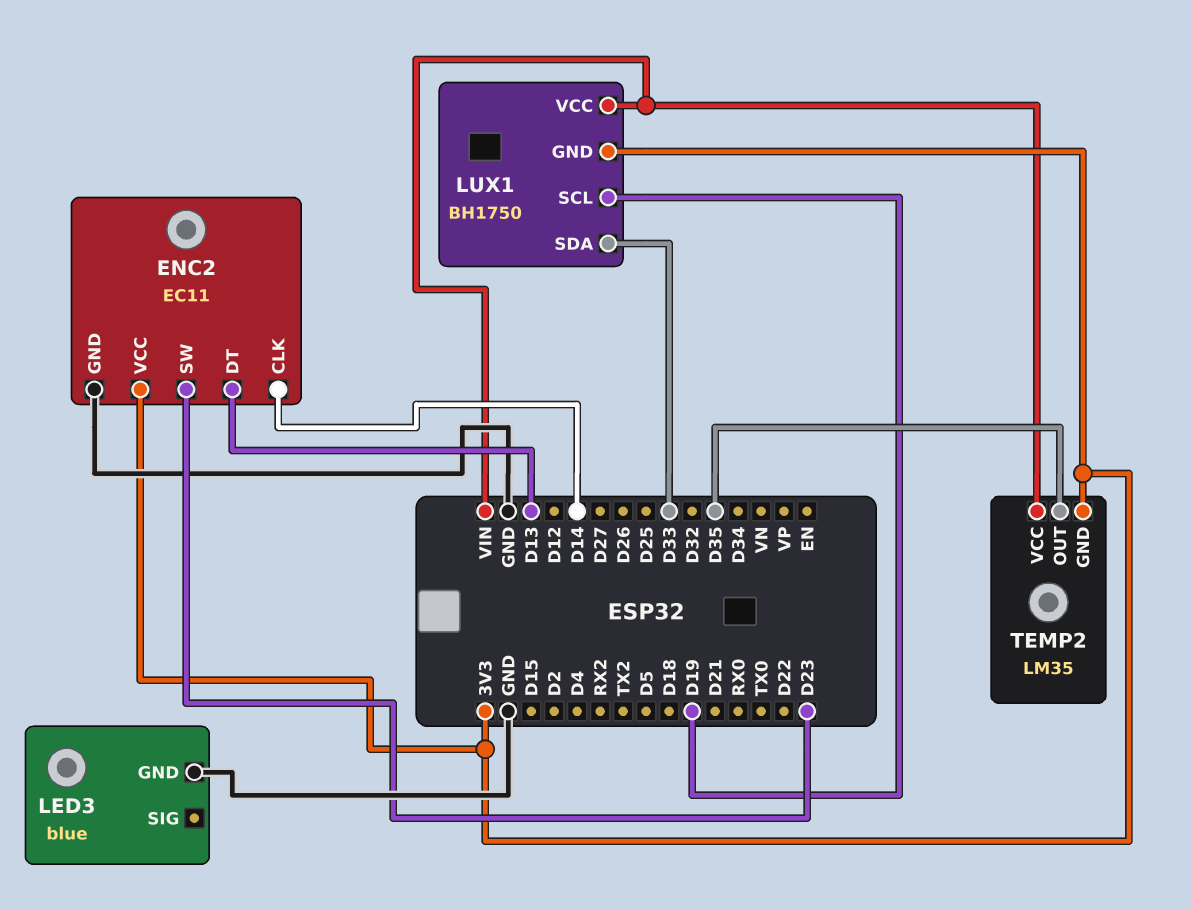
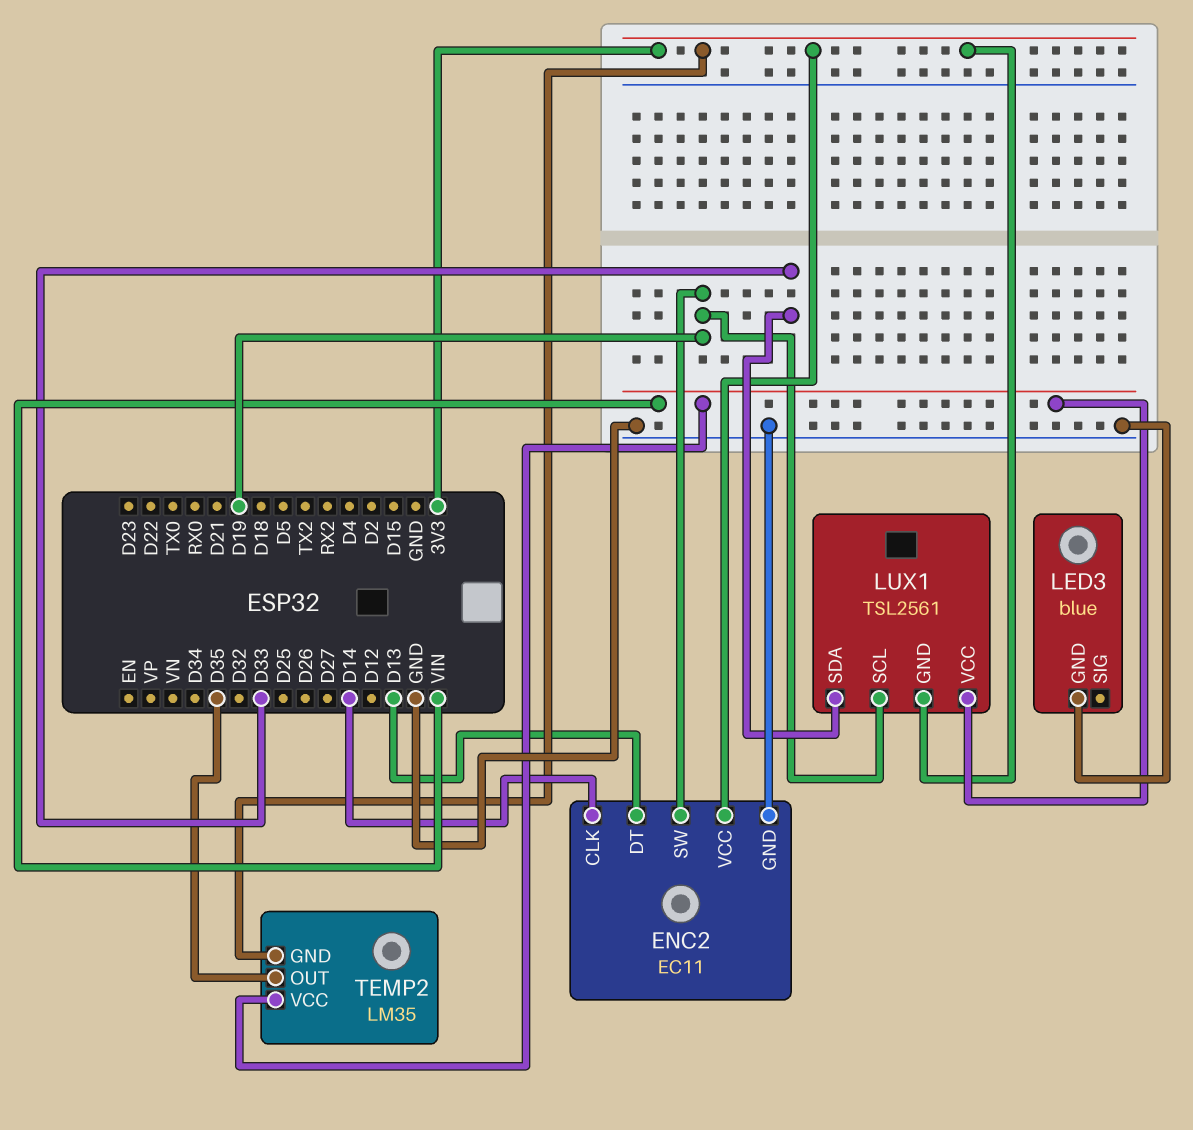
ENC2 pin SW: D23 -> D19
LUX1: BH1750 -> TSL2561

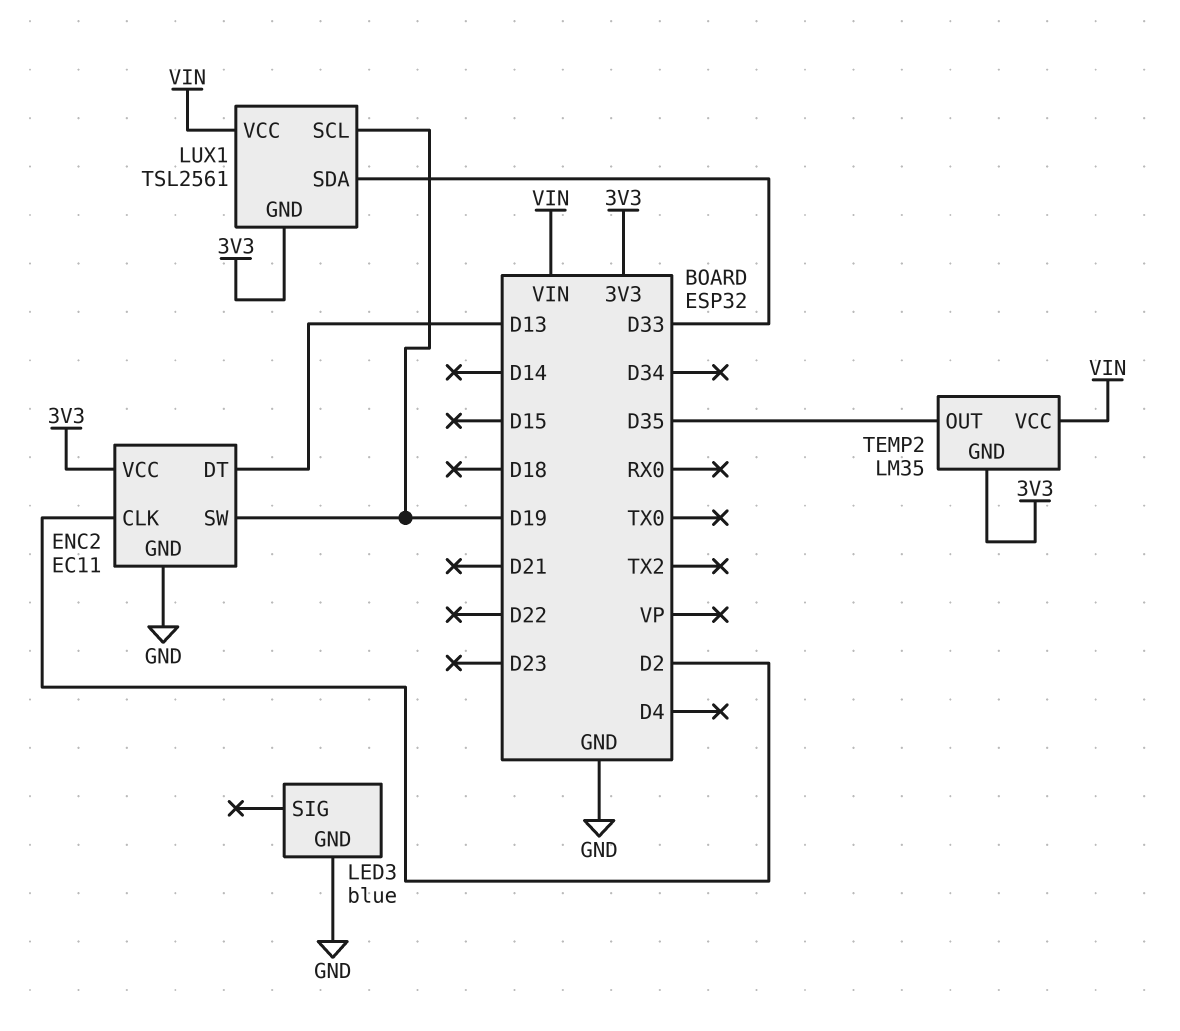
ENC2 pin CLK: D14 -> D2

